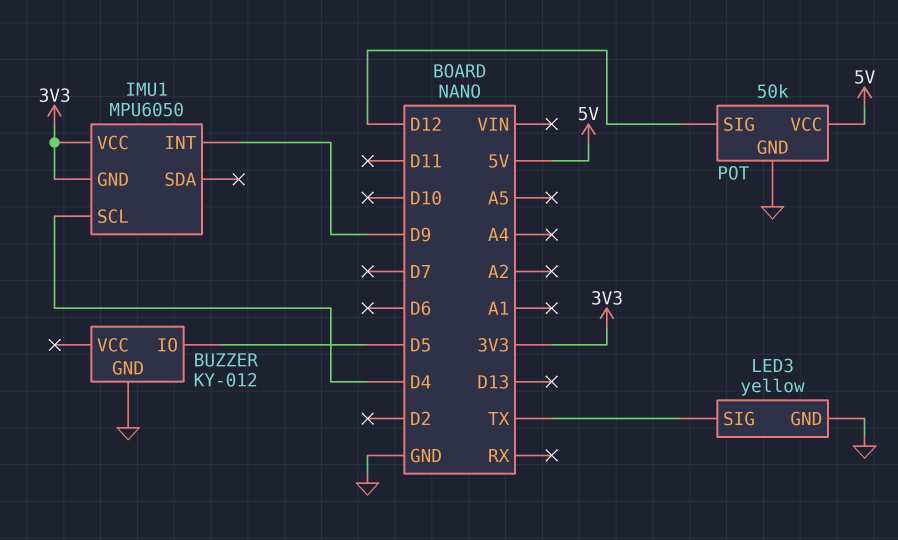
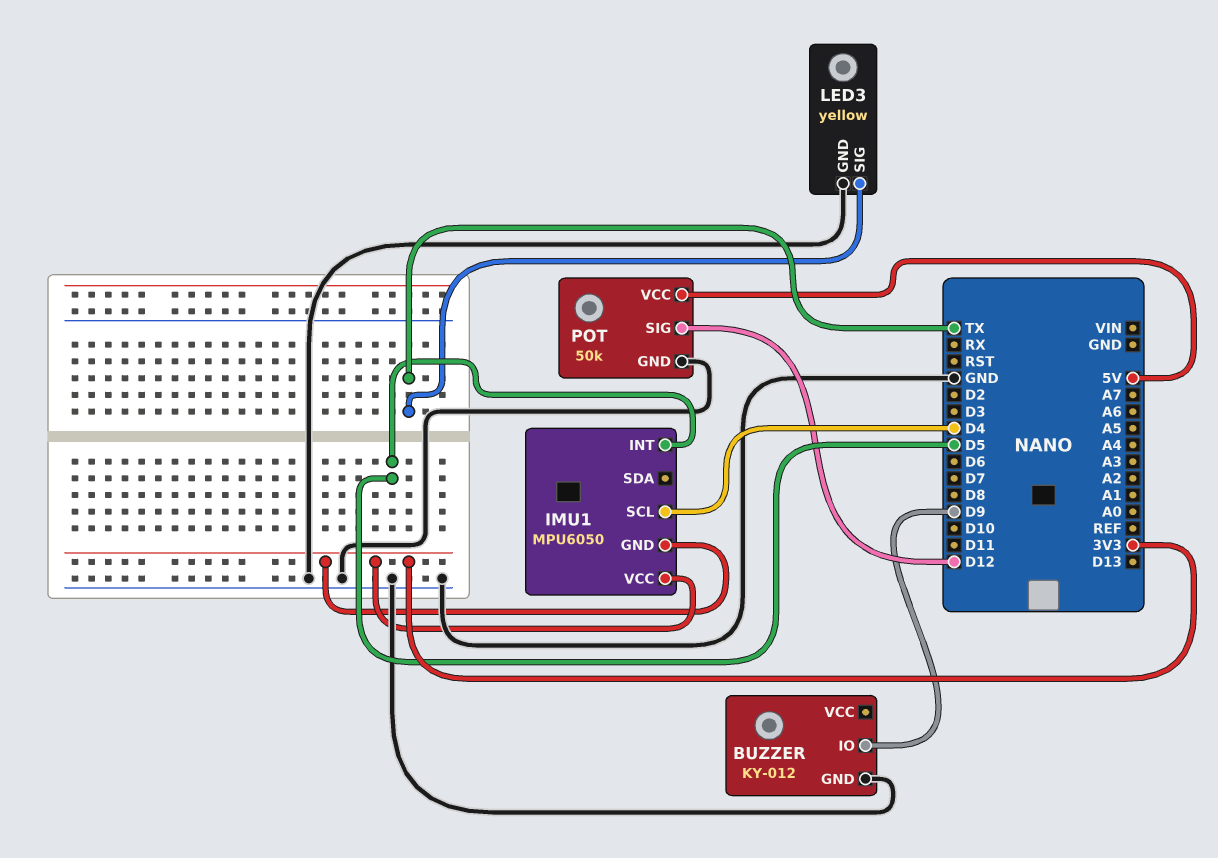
BUZZER pin IO: D5 -> D9
IMU1 pin INT: D9 -> D5

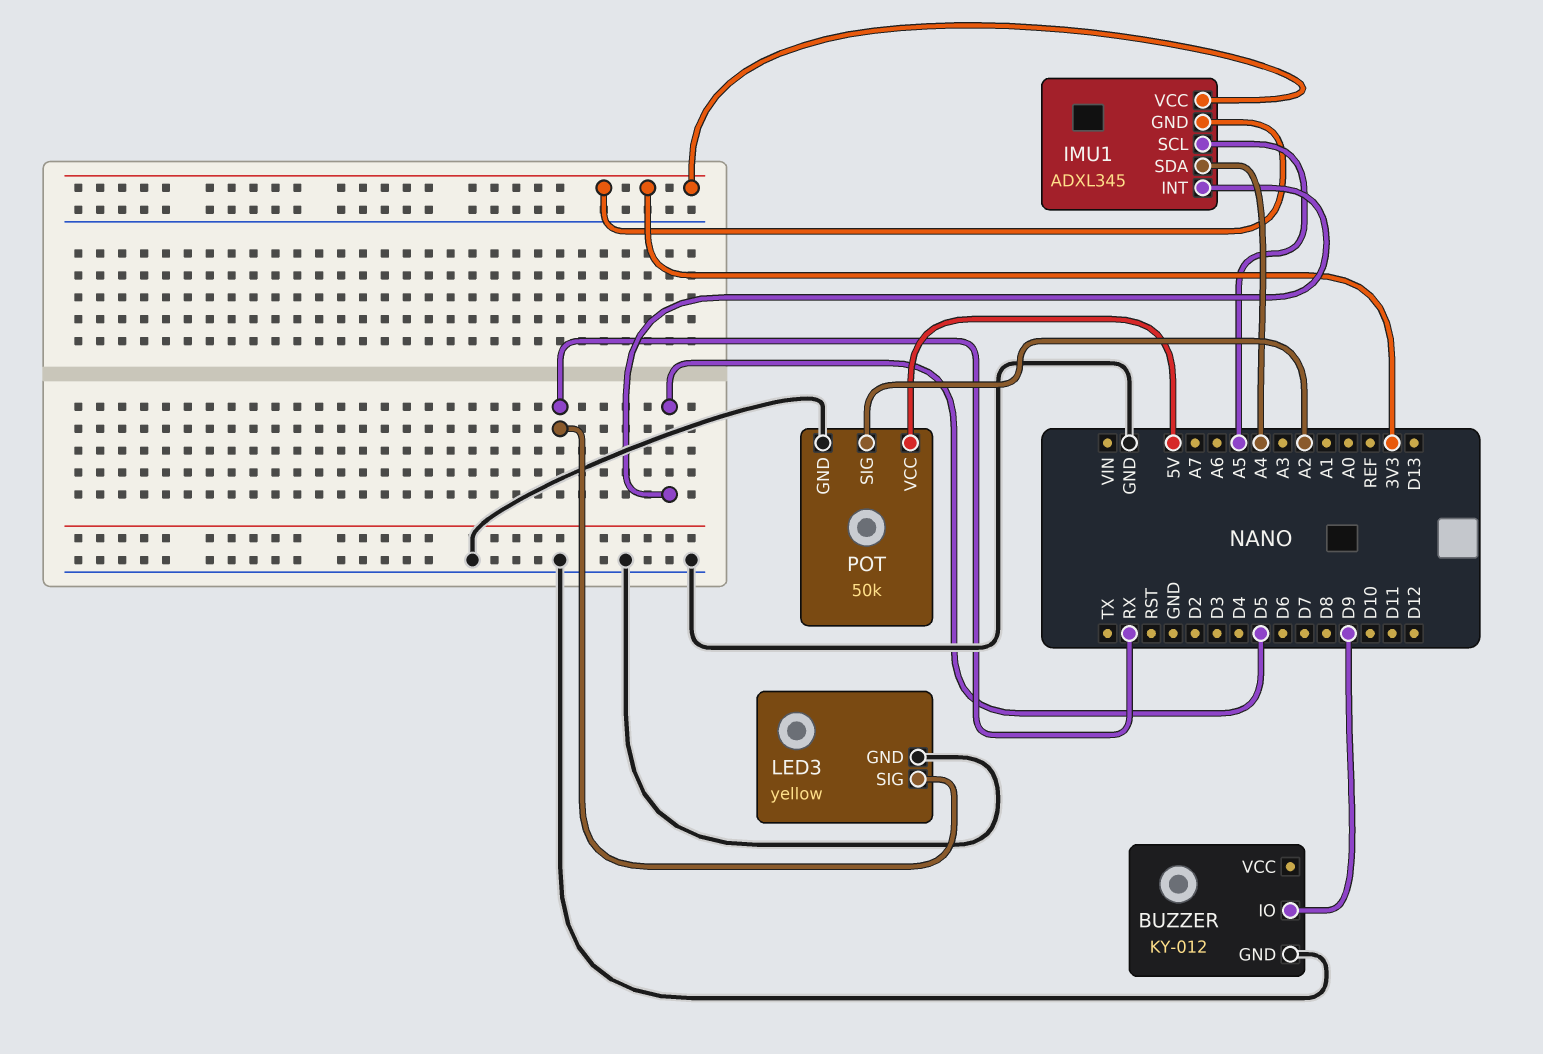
IMU1: MPU6050 -> ADXL345
IMU1 pin SCL: D4 -> A5
IMU1 pin SDA: none -> A4
LED3 pin SIG: TX -> RX
POT pin SIG: D12 -> A2

